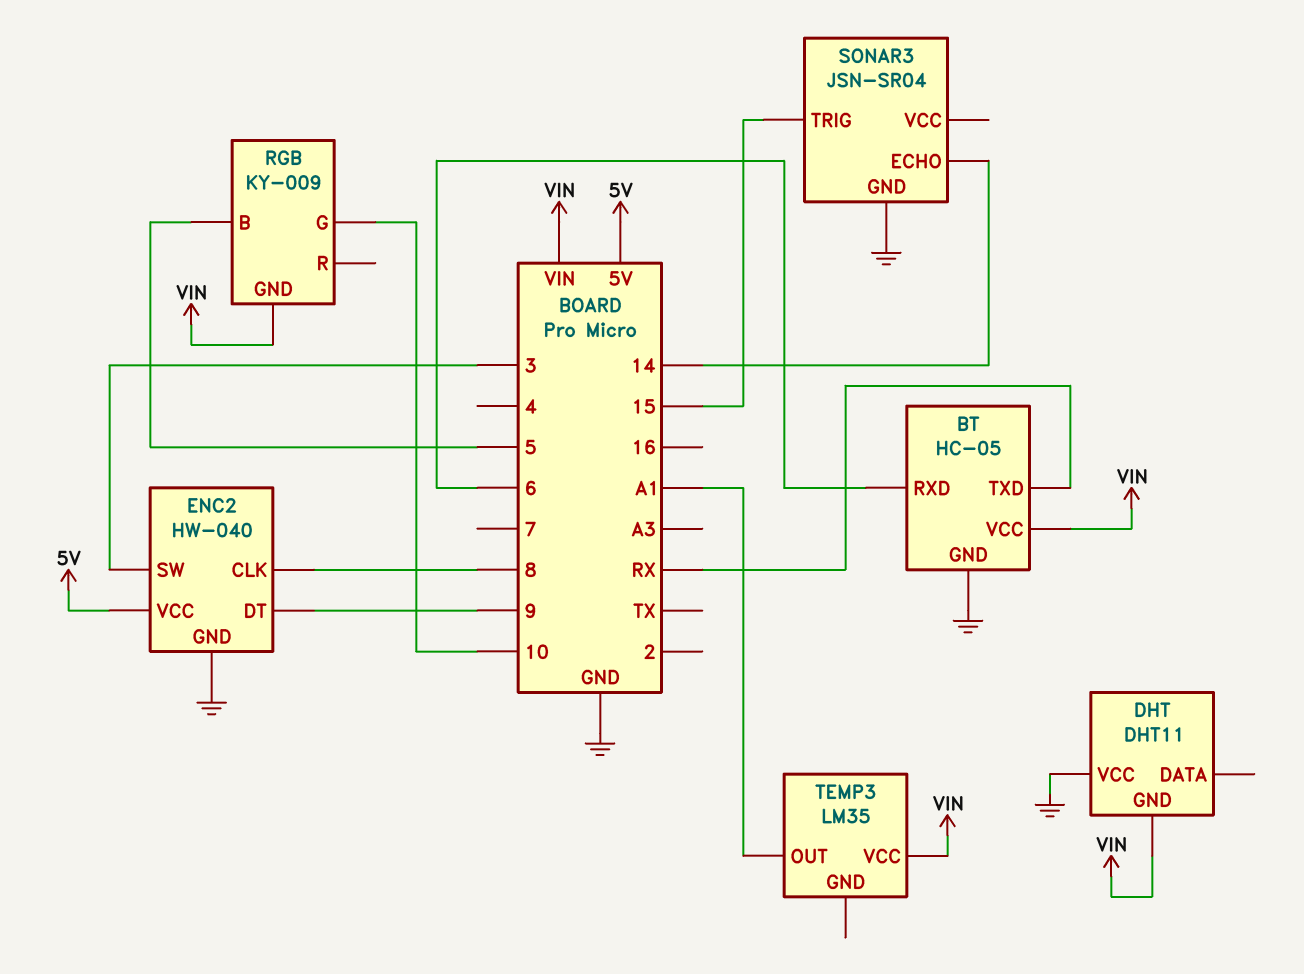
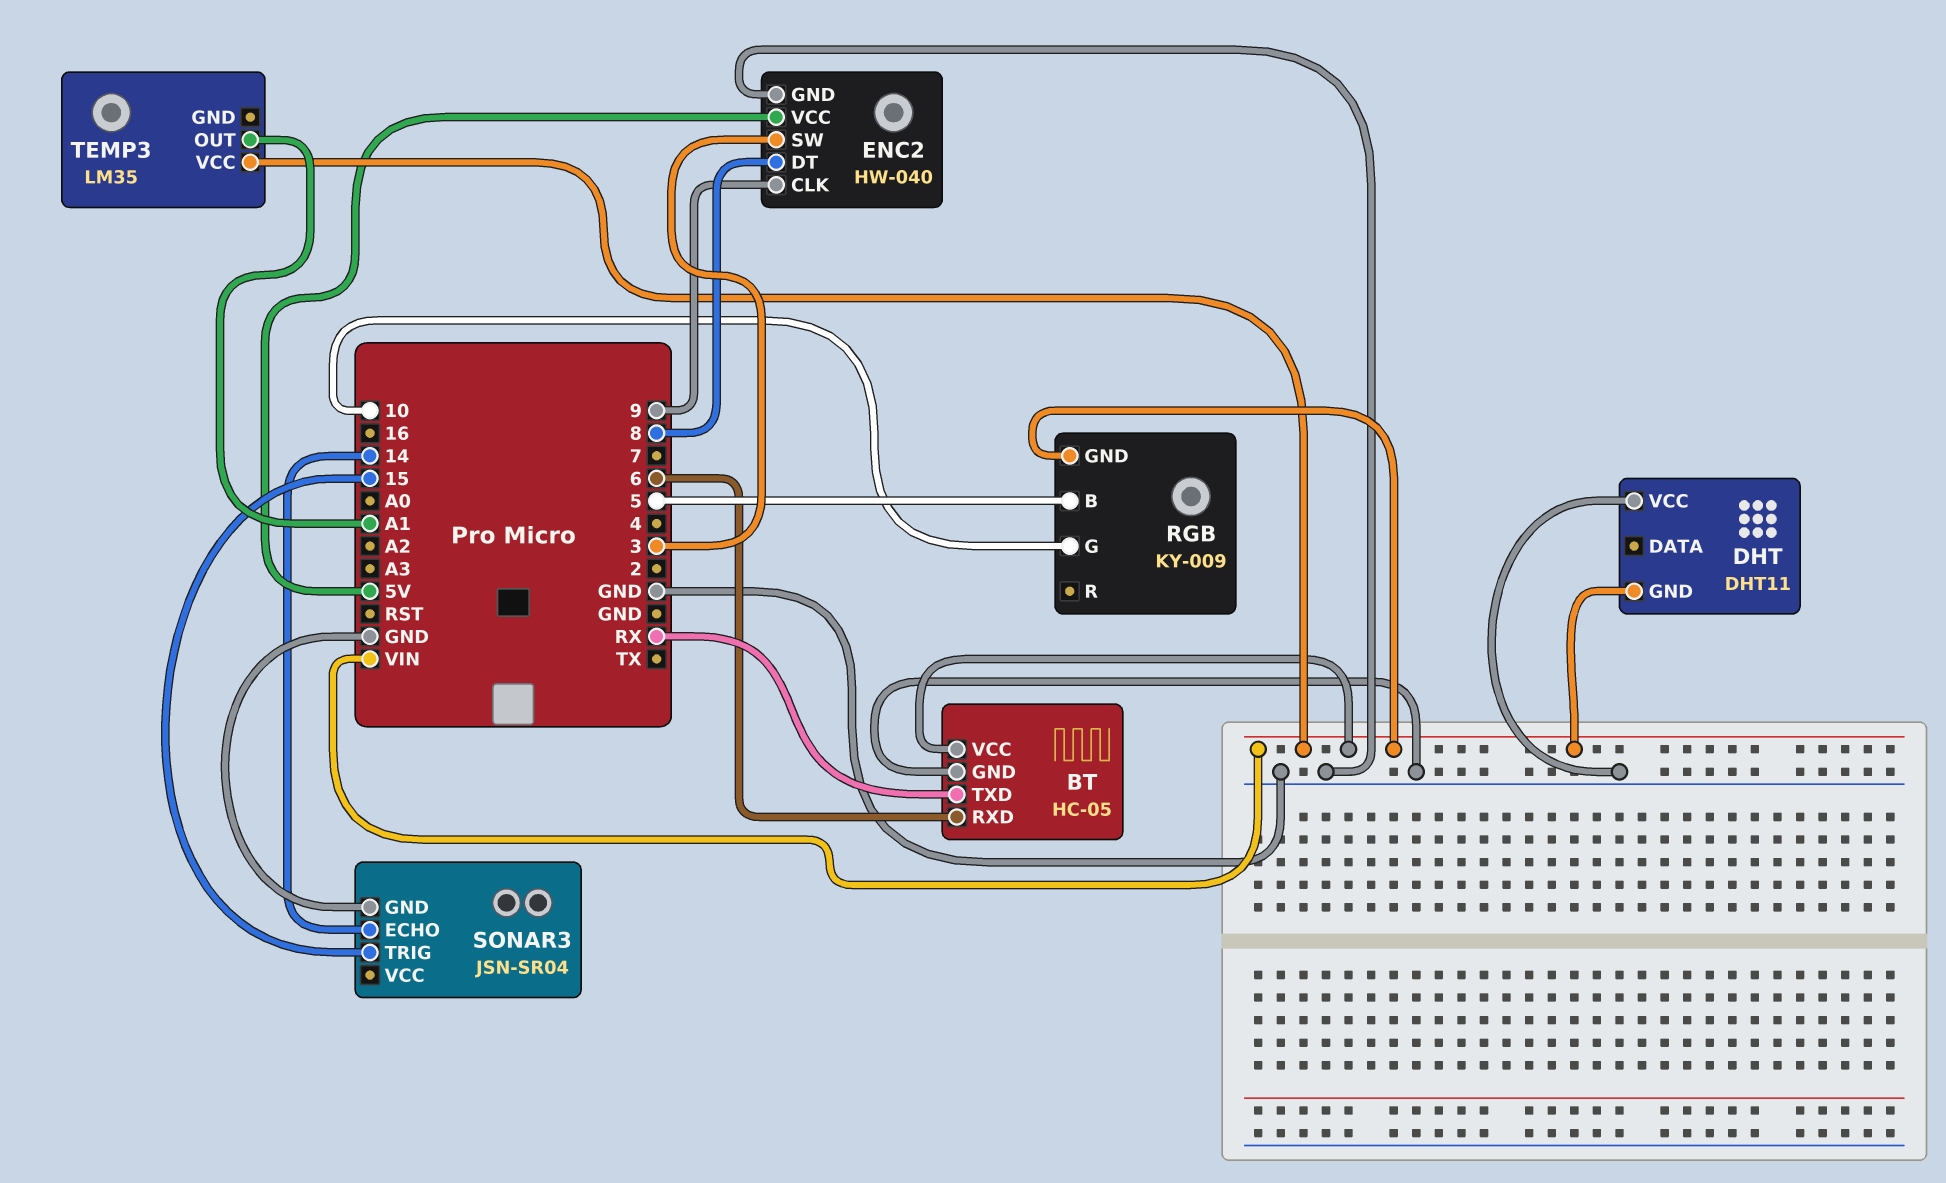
ENC2 pin CLK: 8 -> 9
ENC2 pin DT: 9 -> 8

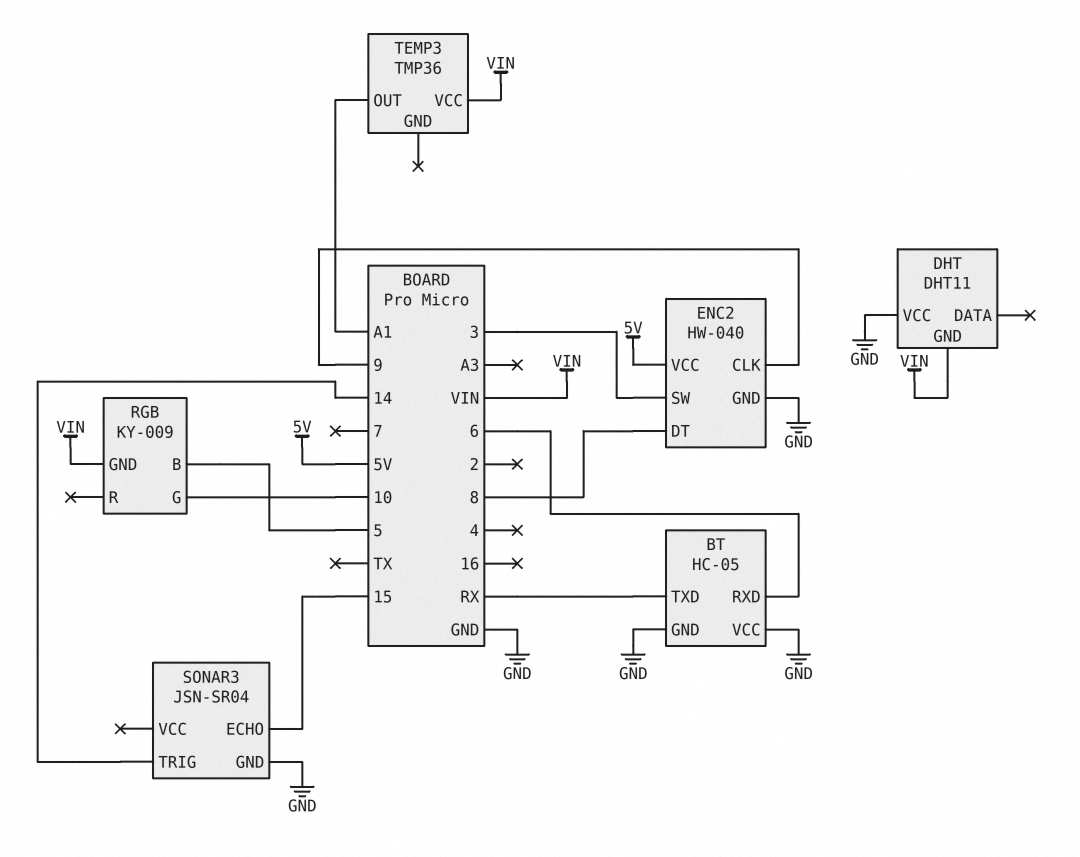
BT pin VCC: VIN -> GND
SONAR3 pin ECHO: 14 -> 15
SONAR3 pin TRIG: 15 -> 14
TEMP3: LM35 -> TMP36

